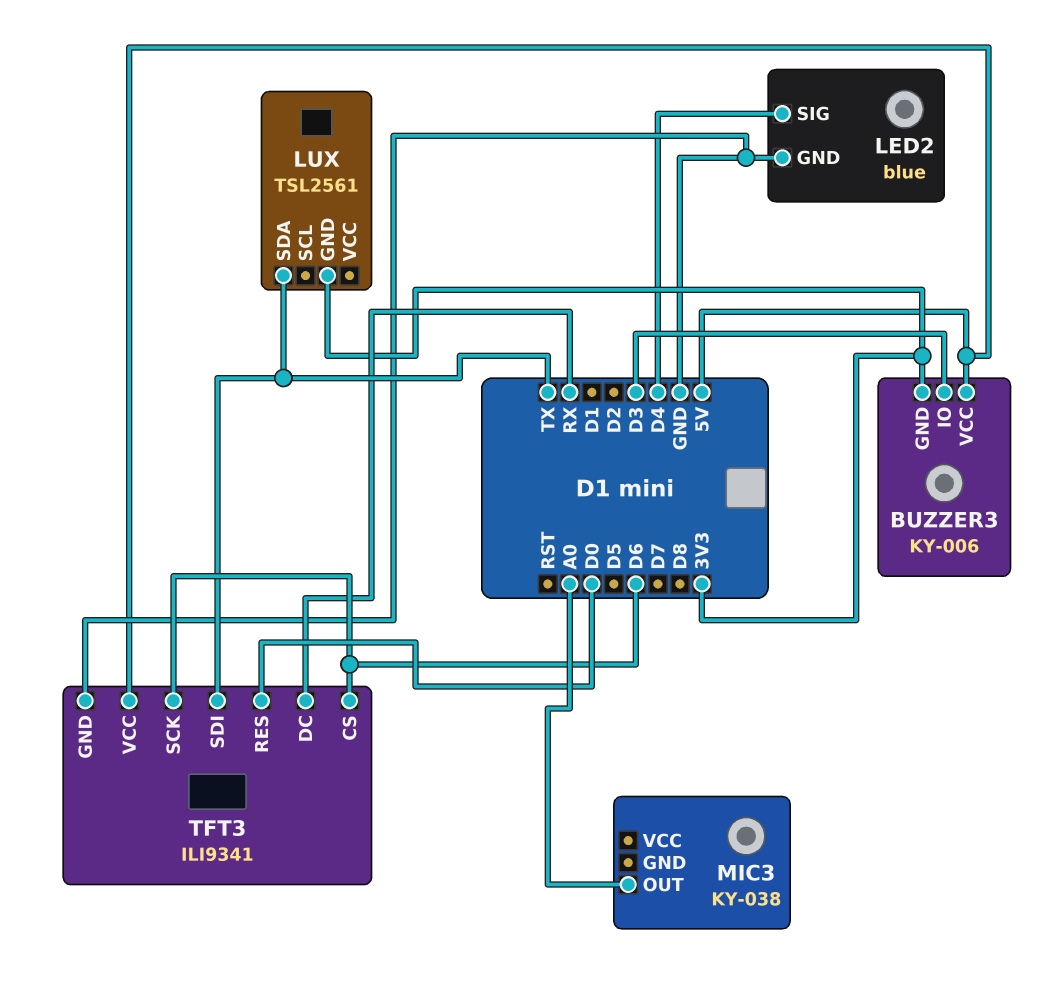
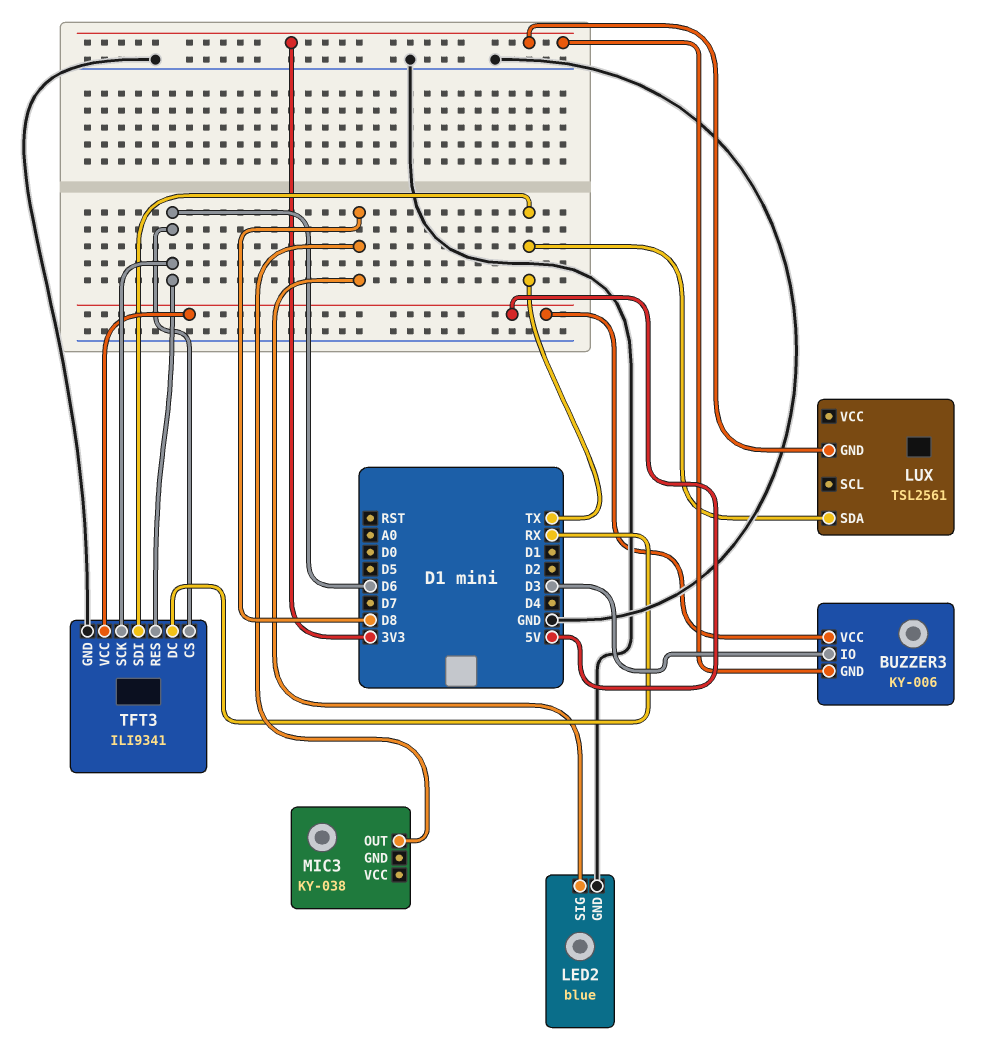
LED2 pin SIG: D4 -> D8
MIC3 pin OUT: A0 -> D8
TFT3 pin RES: D0 -> D6

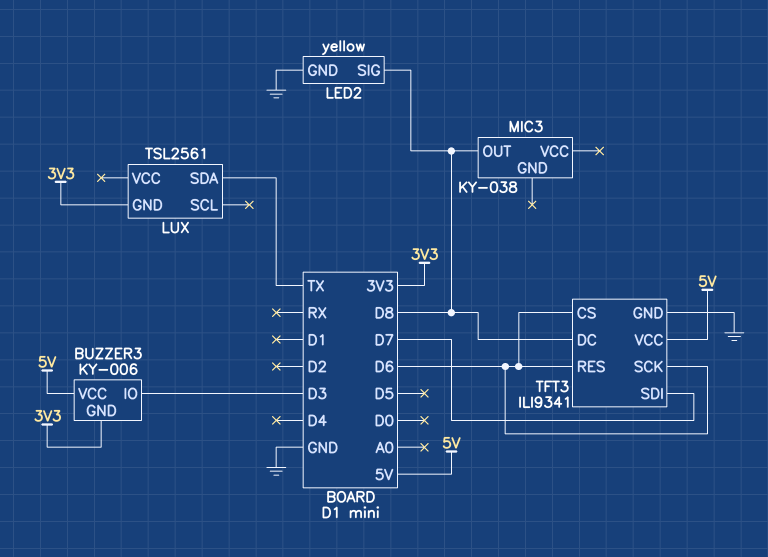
LED2: blue -> yellow
TFT3 pin DC: RX -> D8
TFT3 pin SDI: TX -> D7

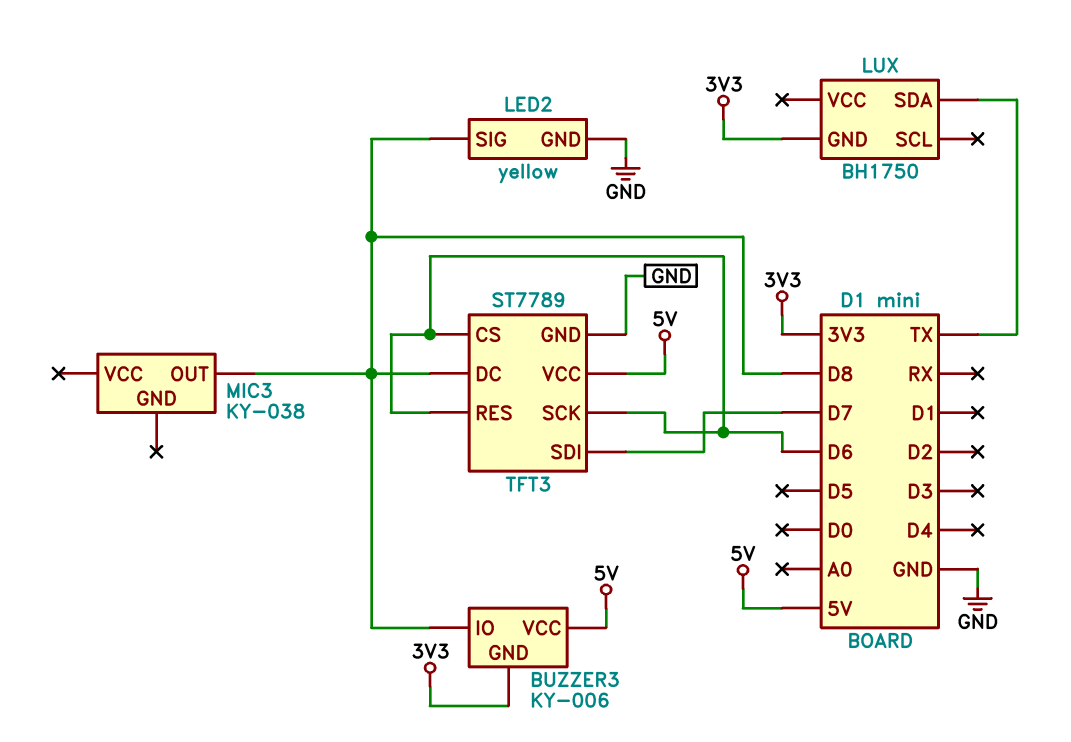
BUZZER3 pin IO: D3 -> D8
LUX: TSL2561 -> BH1750
TFT3: ILI9341 -> ST7789

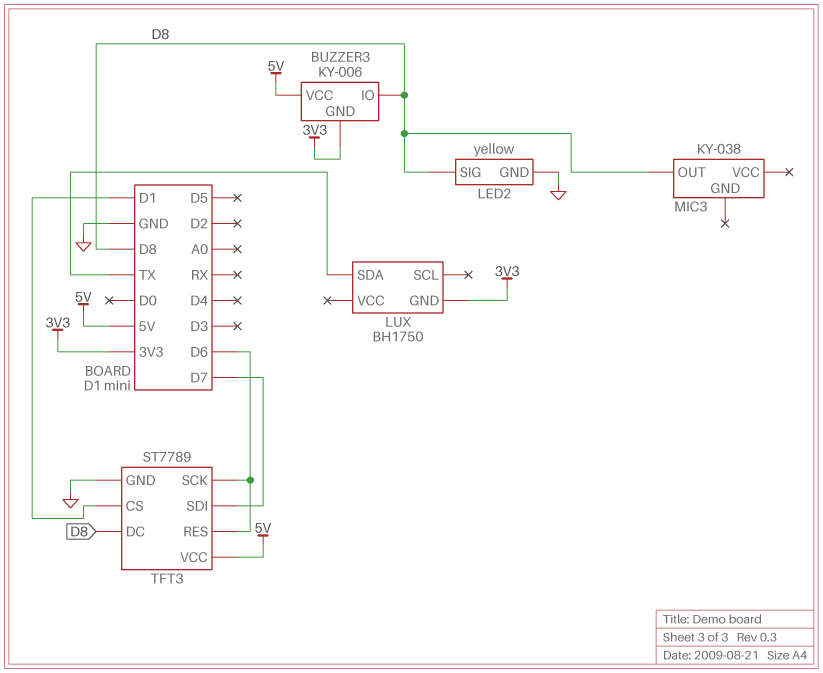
TFT3 pin CS: D6 -> D1

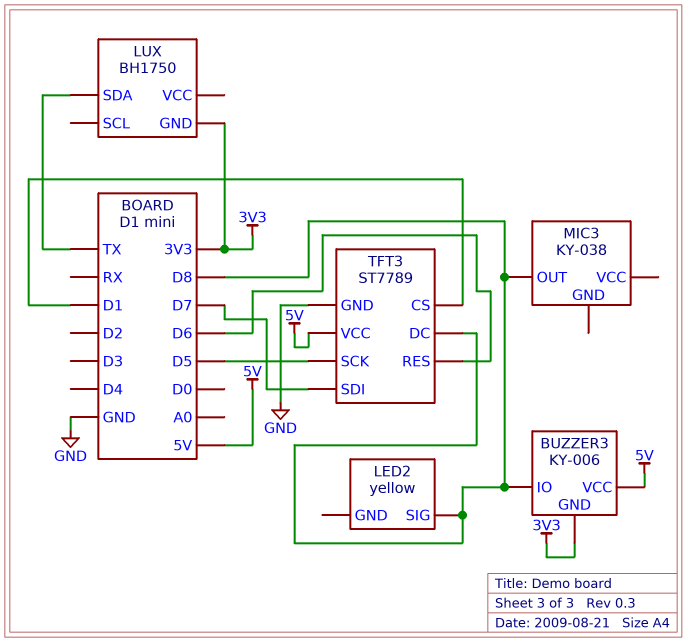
LED2 pin GND: GND -> none
TFT3 pin SCK: D6 -> D5

